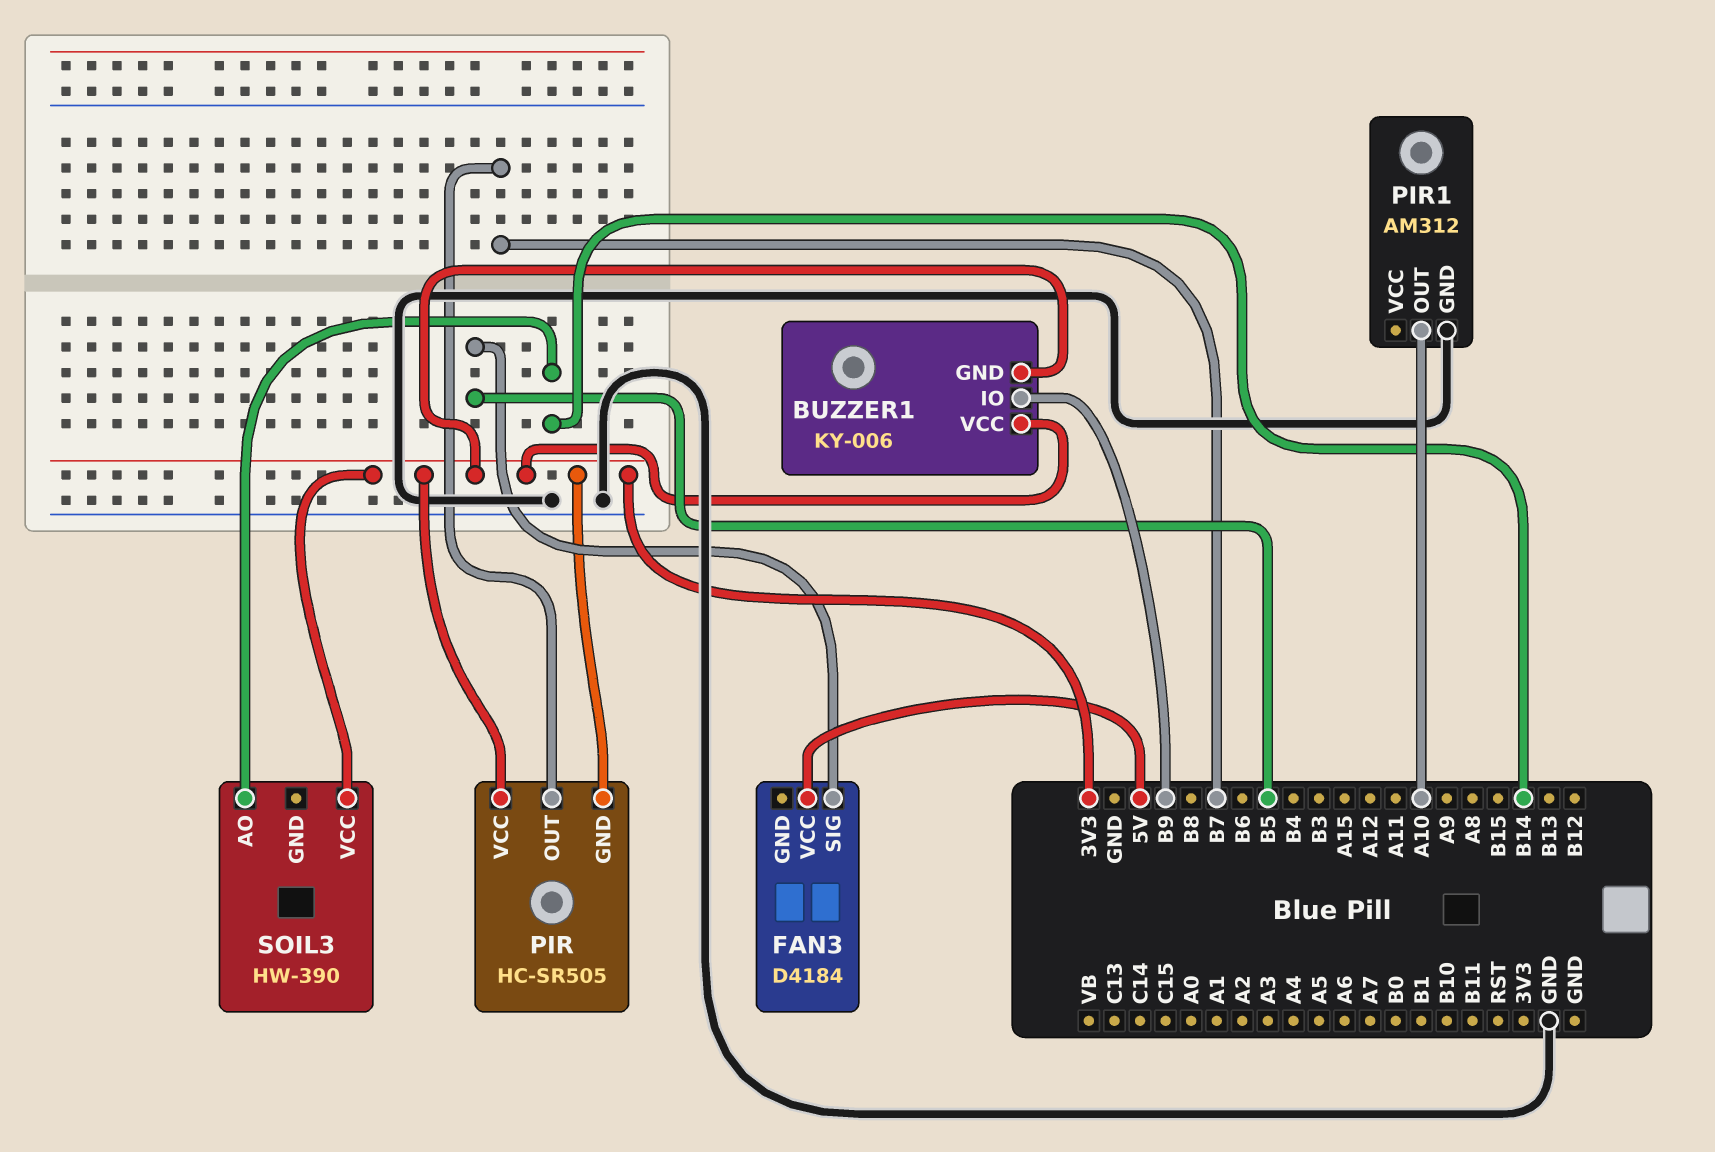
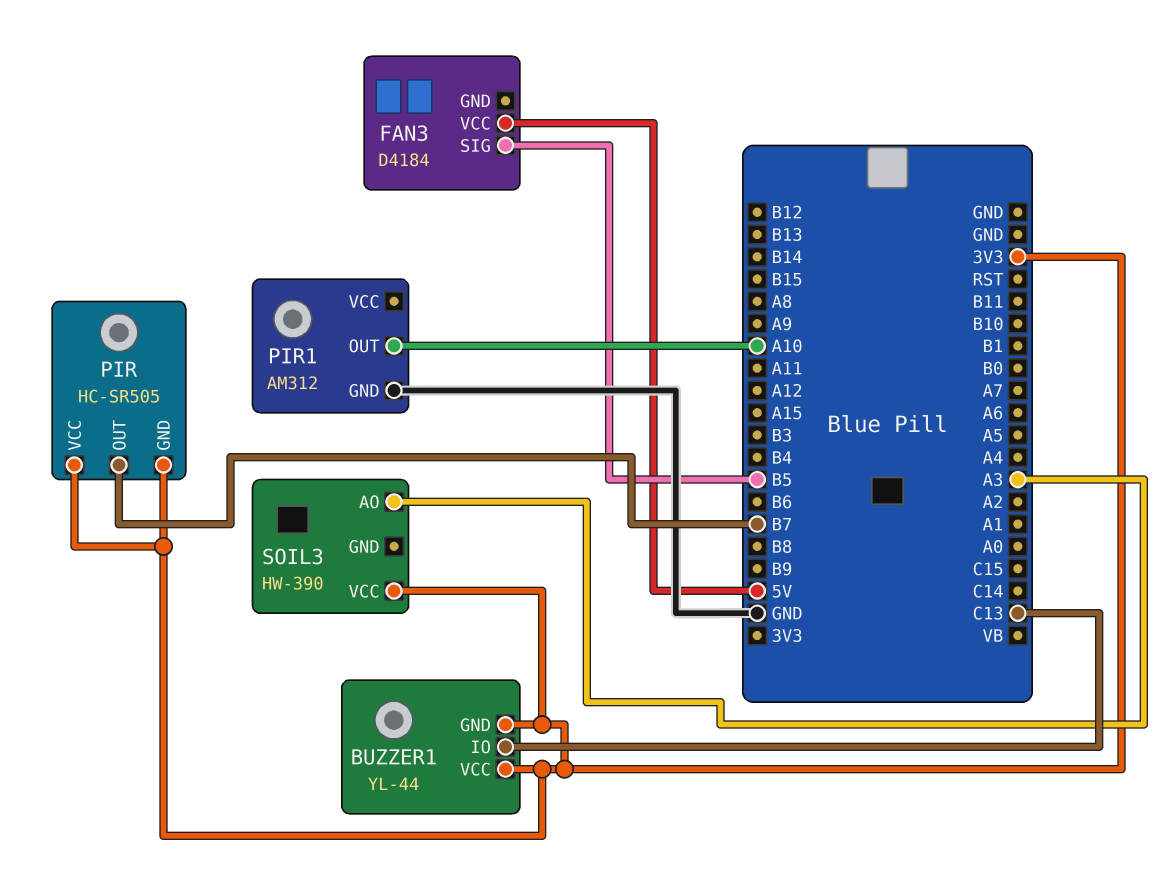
BUZZER1: KY-006 -> YL-44
BUZZER1 pin IO: B9 -> C13
SOIL3 pin AO: B14 -> A3

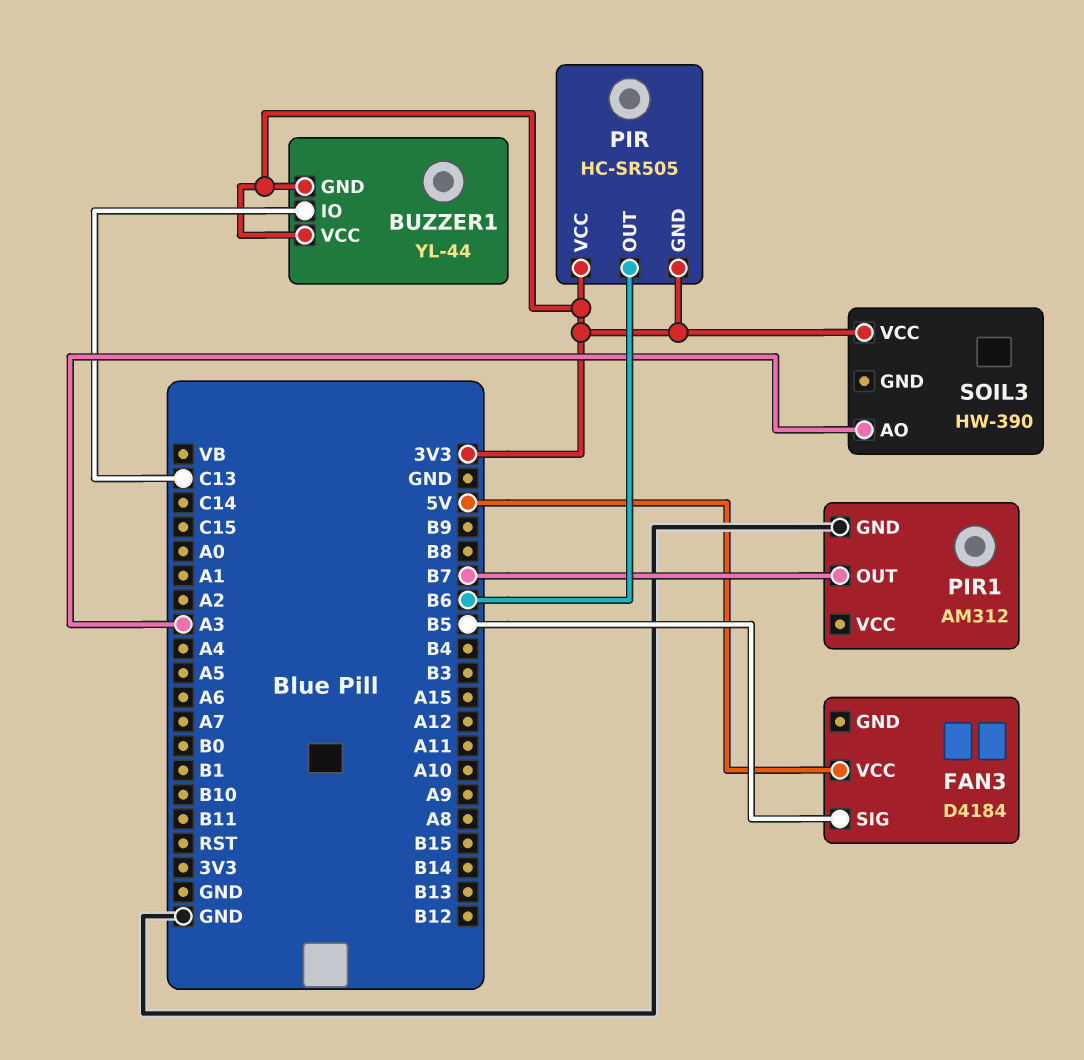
PIR pin OUT: B7 -> B6
PIR1 pin OUT: A10 -> B7

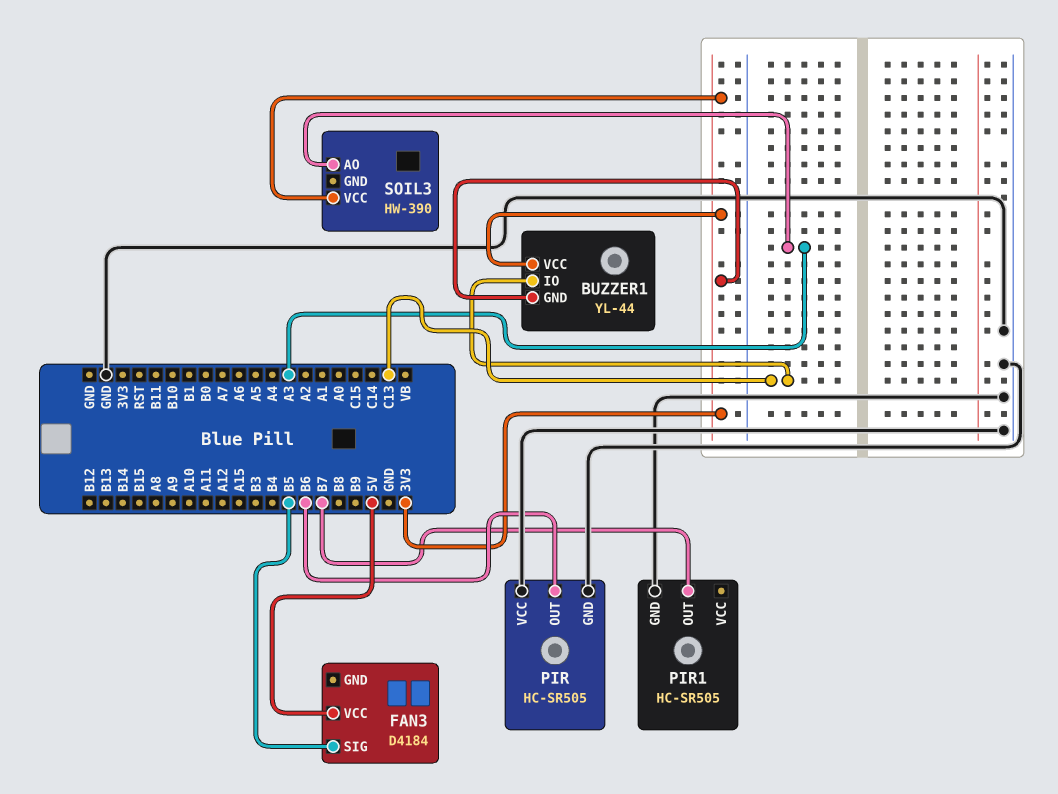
PIR pin GND: 3V3 -> GND
PIR pin VCC: 3V3 -> GND
PIR1: AM312 -> HC-SR505

